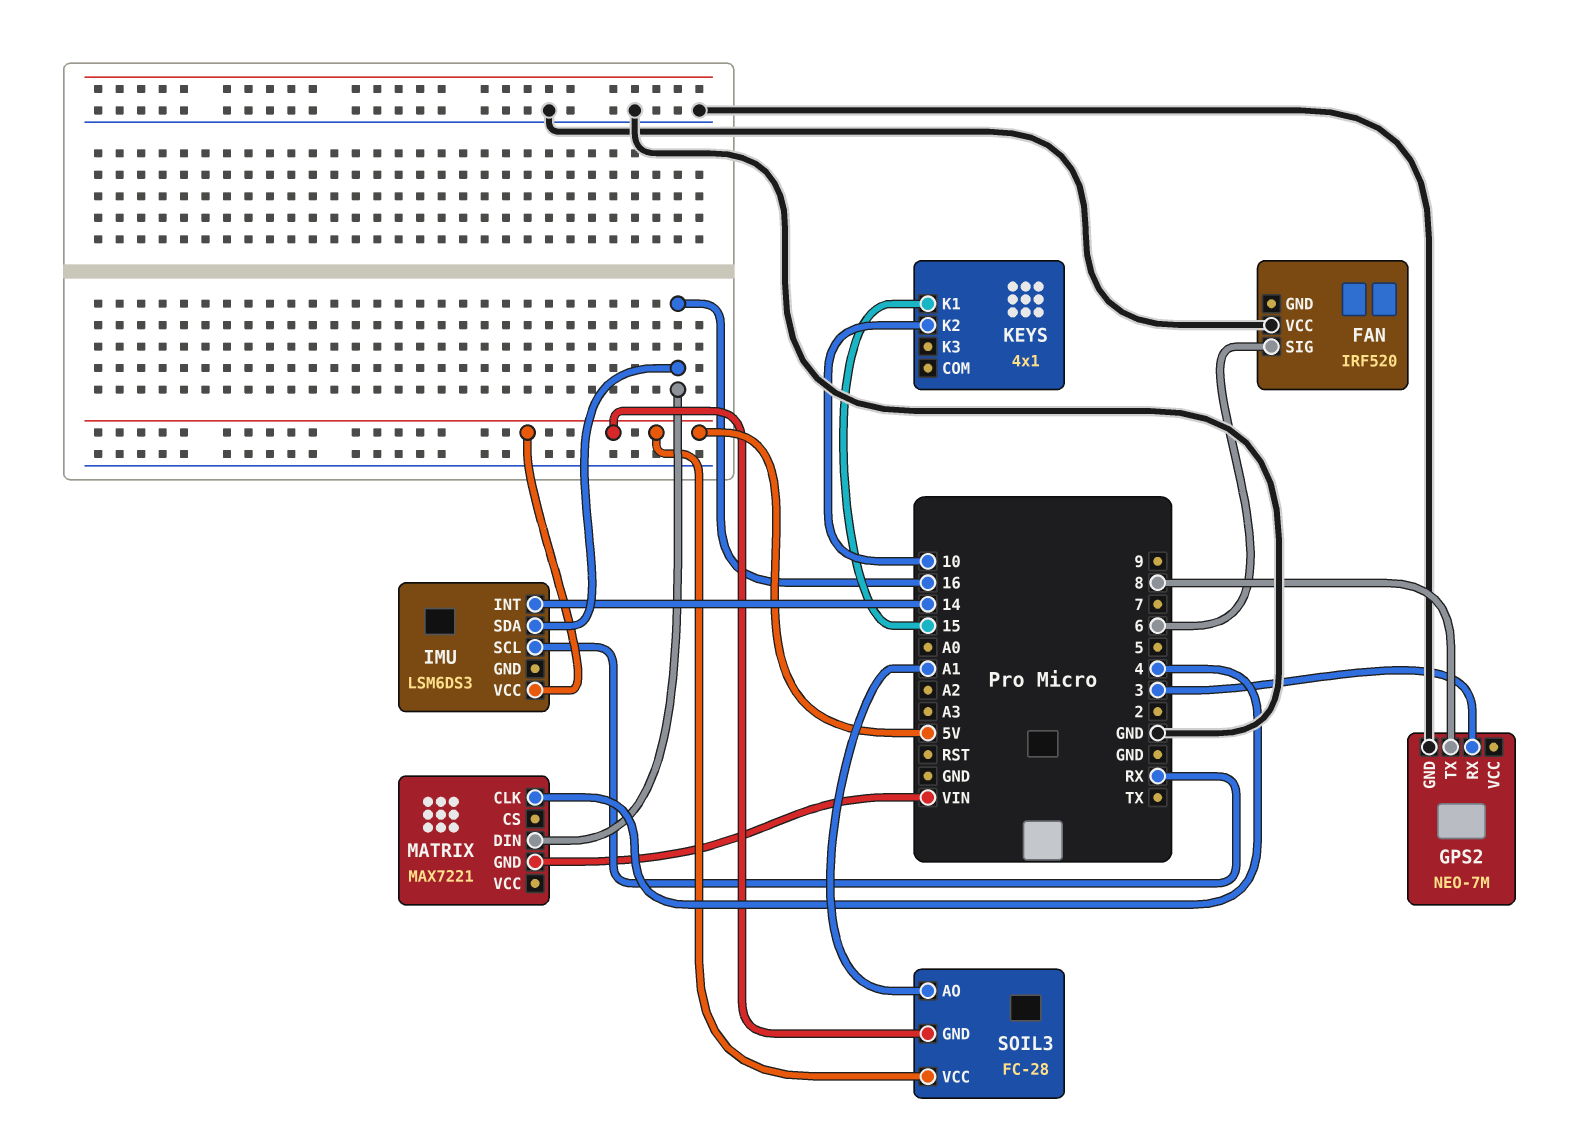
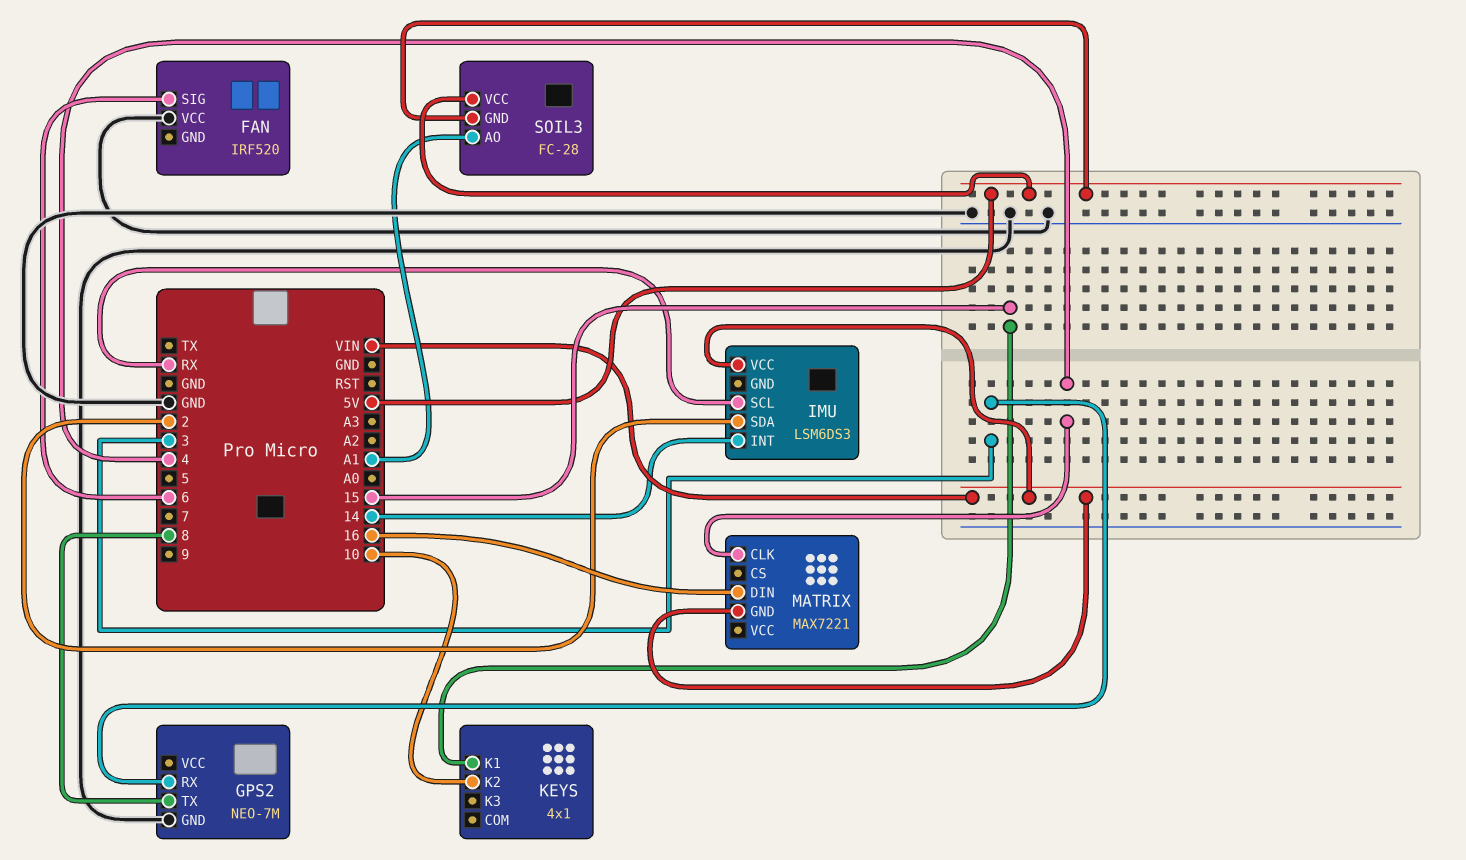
IMU pin SDA: 16 -> 2
IMU pin VCC: 5V -> VIN

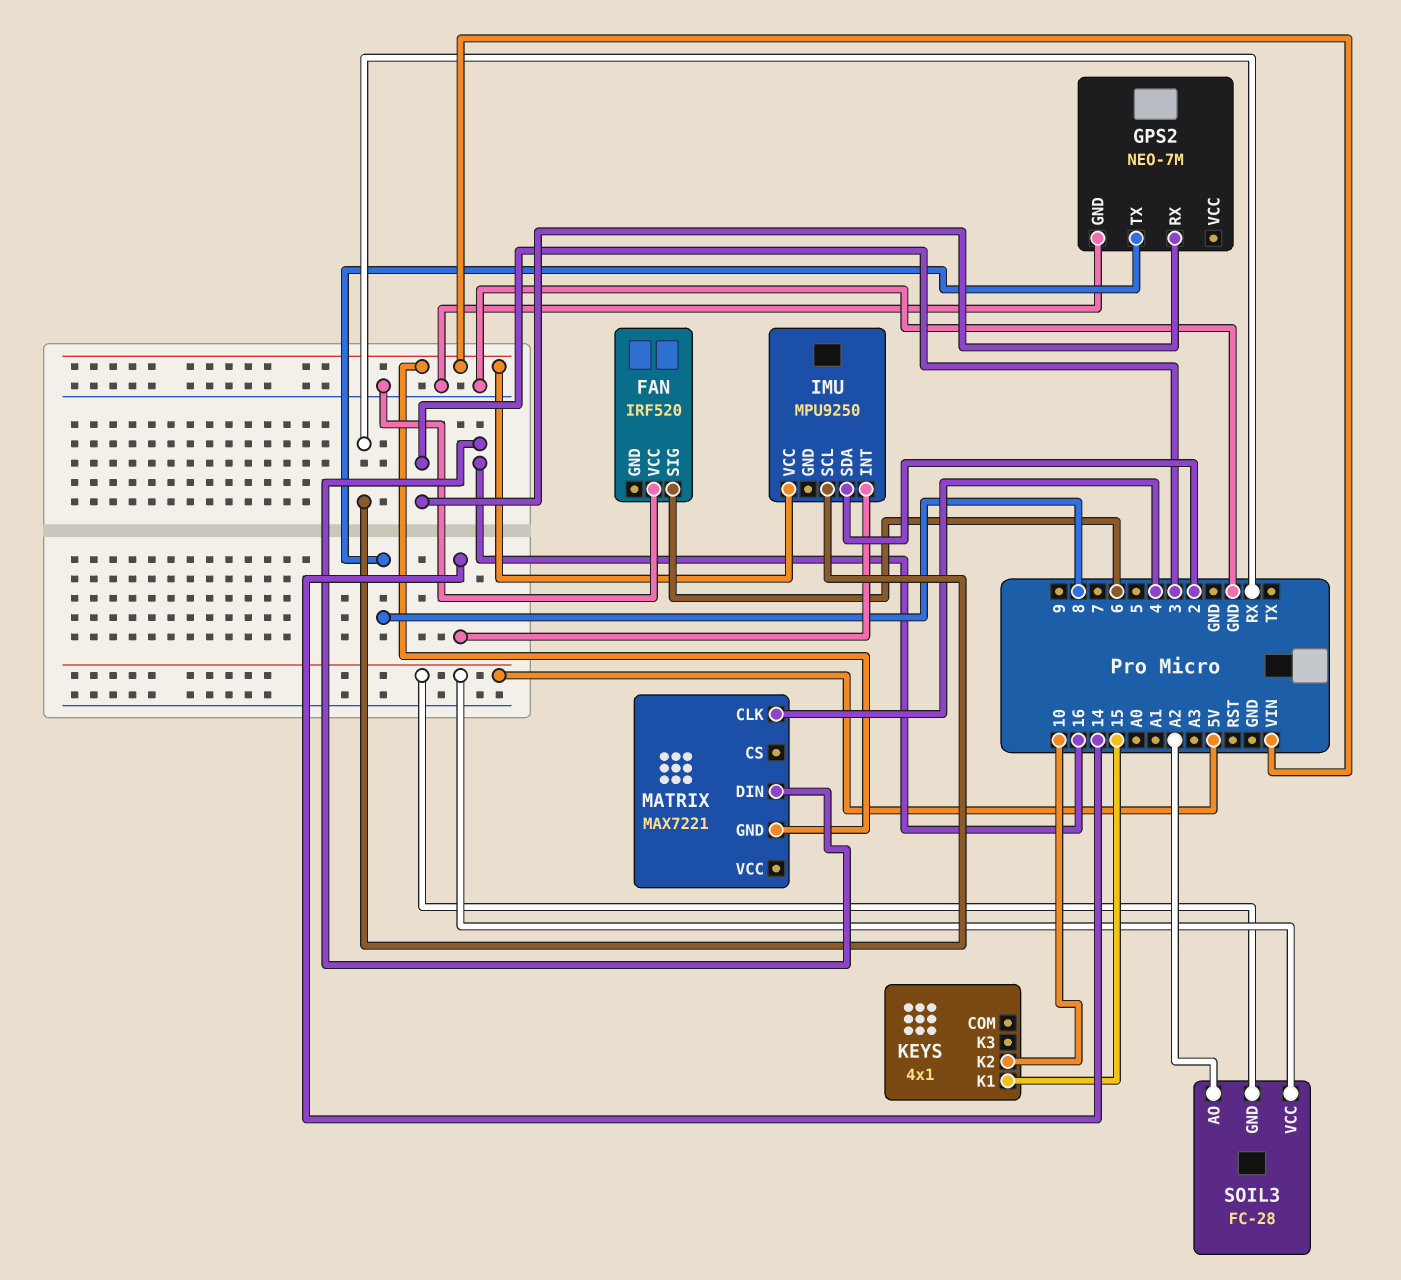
IMU: LSM6DS3 -> MPU9250
SOIL3 pin AO: A1 -> A2

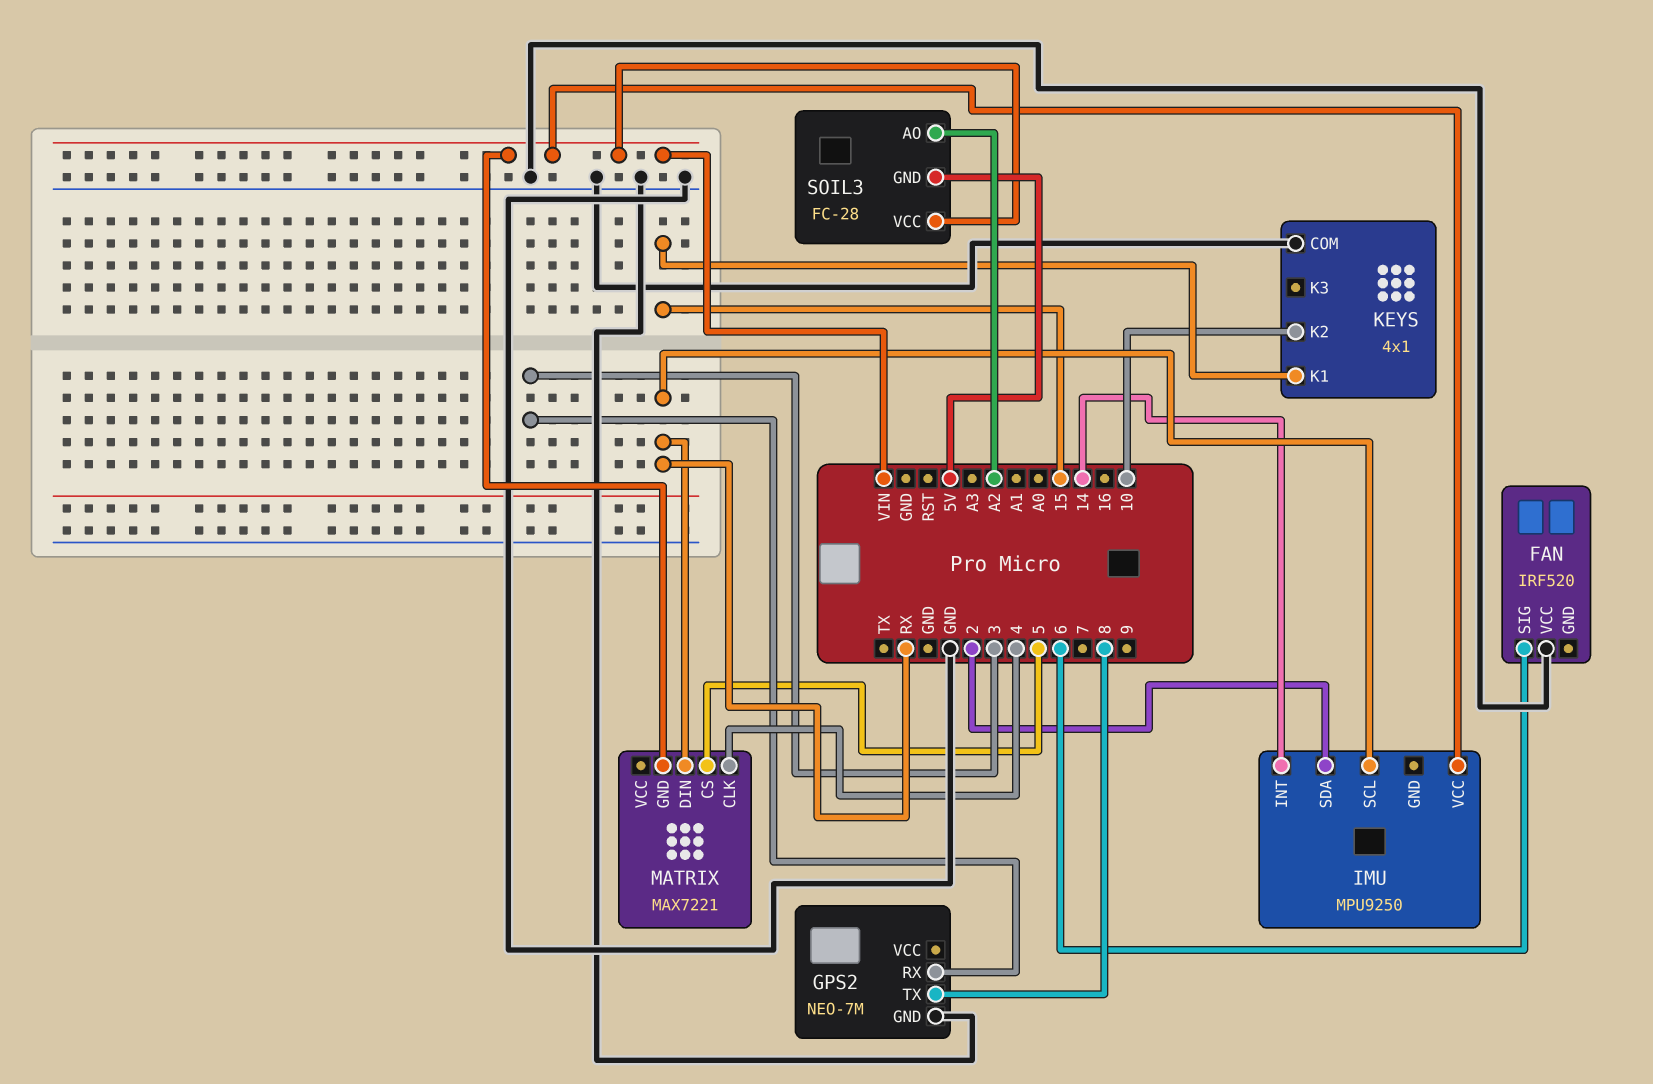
KEYS pin COM: none -> GND
MATRIX pin CS: none -> 5
MATRIX pin DIN: 16 -> RX
SOIL3 pin VCC: 5V -> VIN

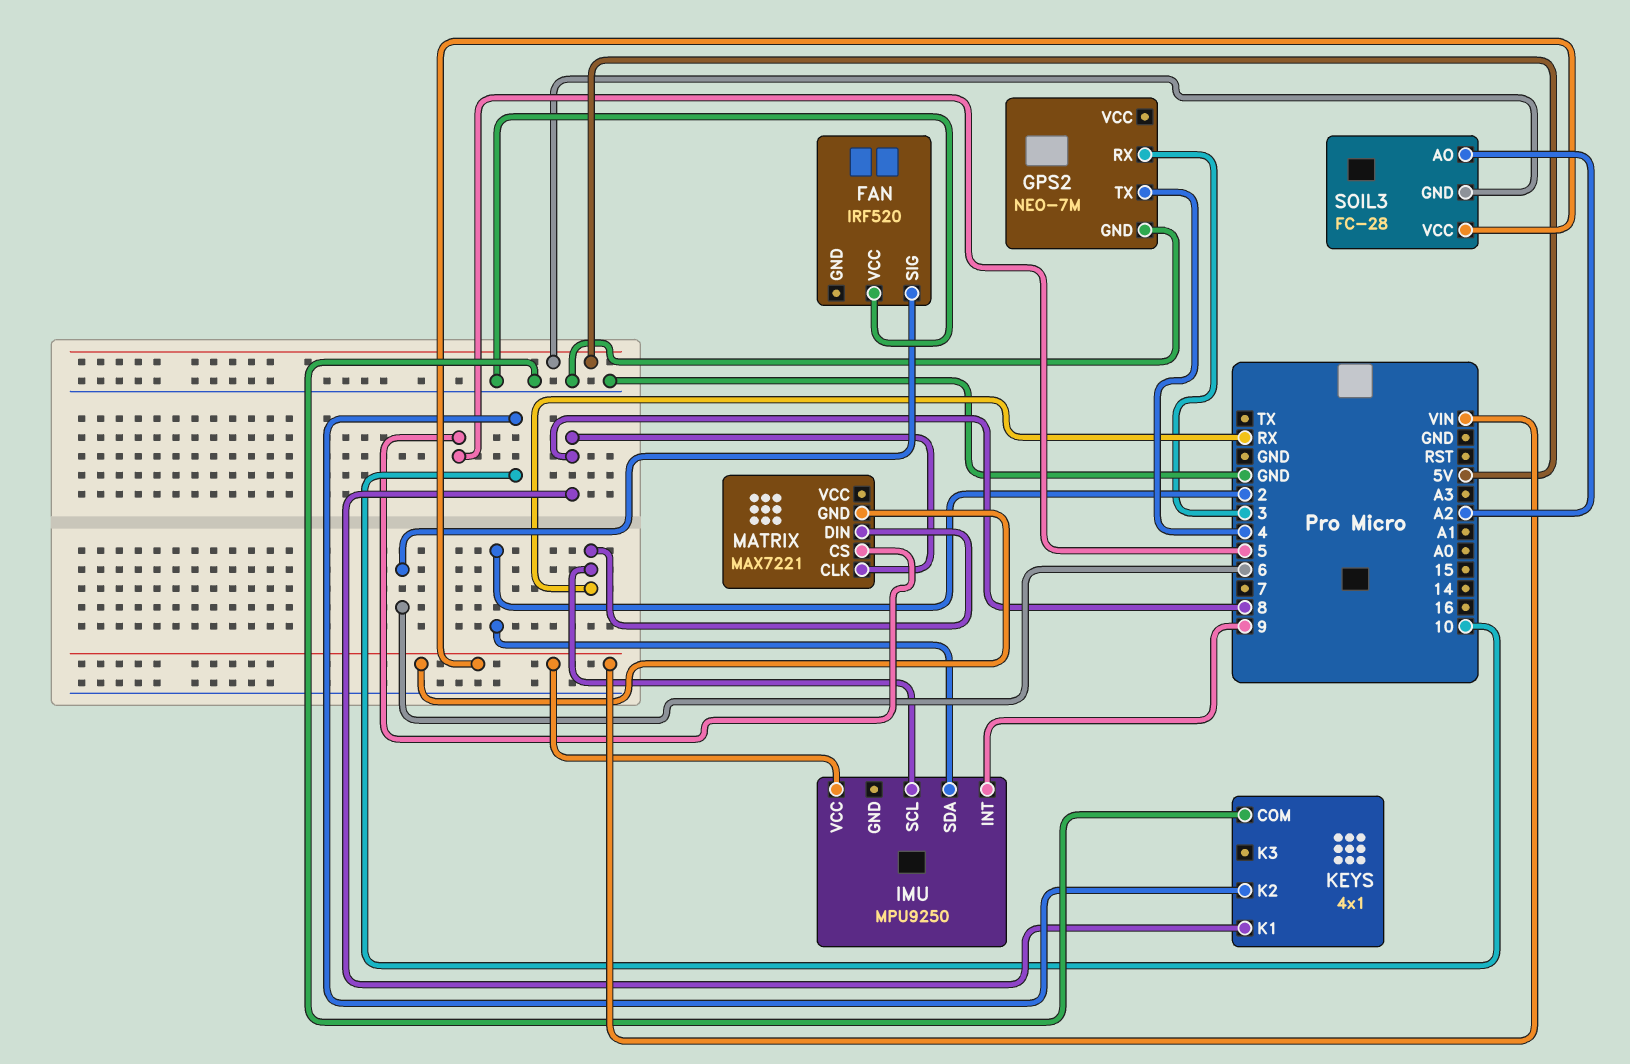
GPS2 pin TX: 8 -> 4
IMU pin INT: 14 -> 9
KEYS pin K1: 15 -> 8
MATRIX pin CLK: 4 -> 8

